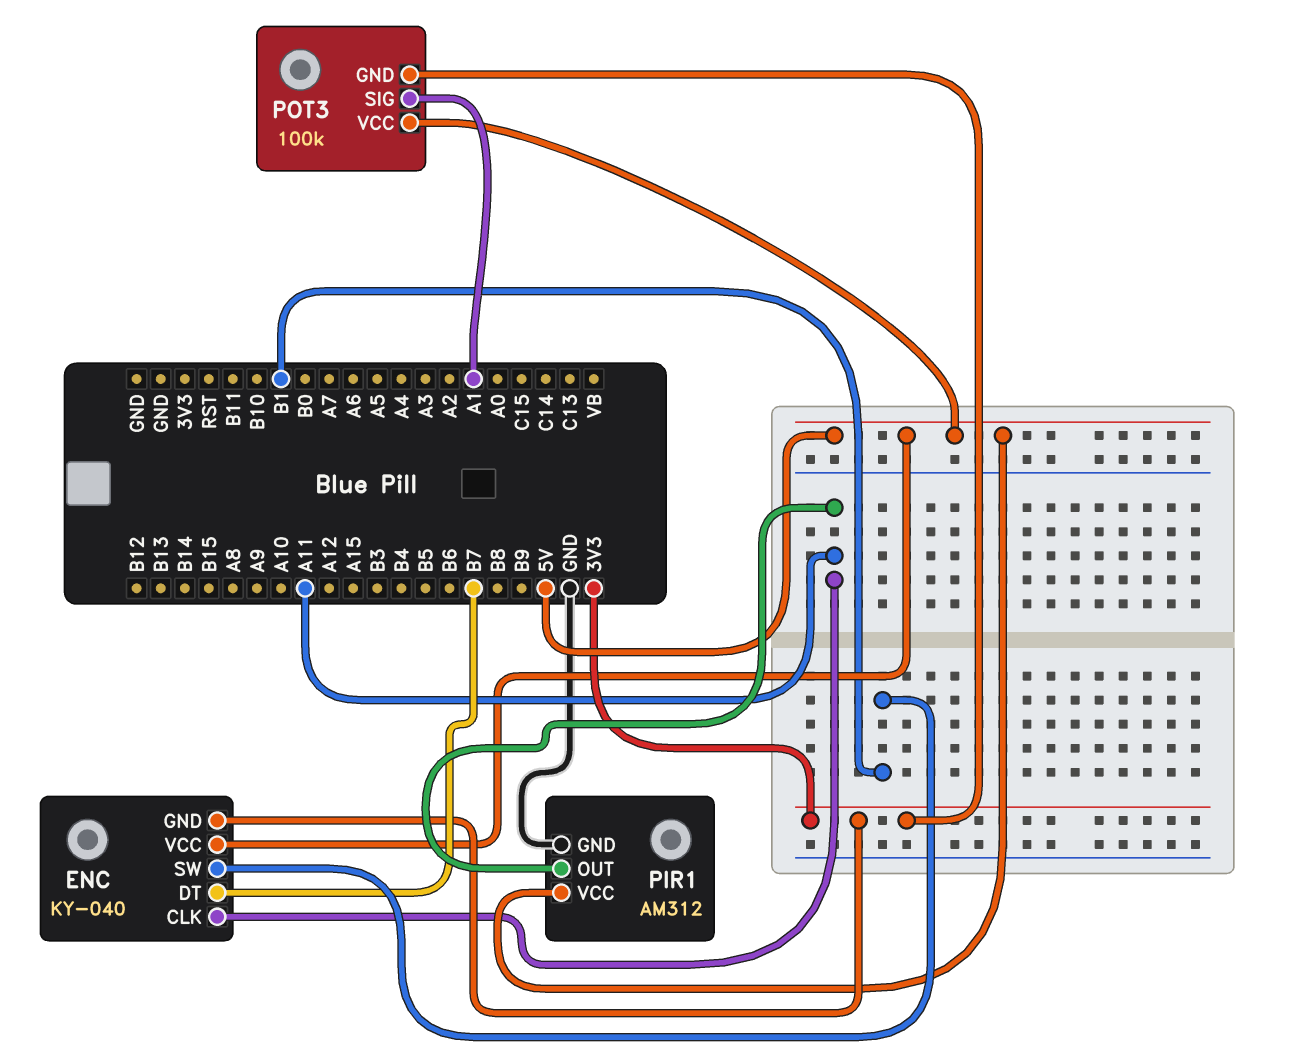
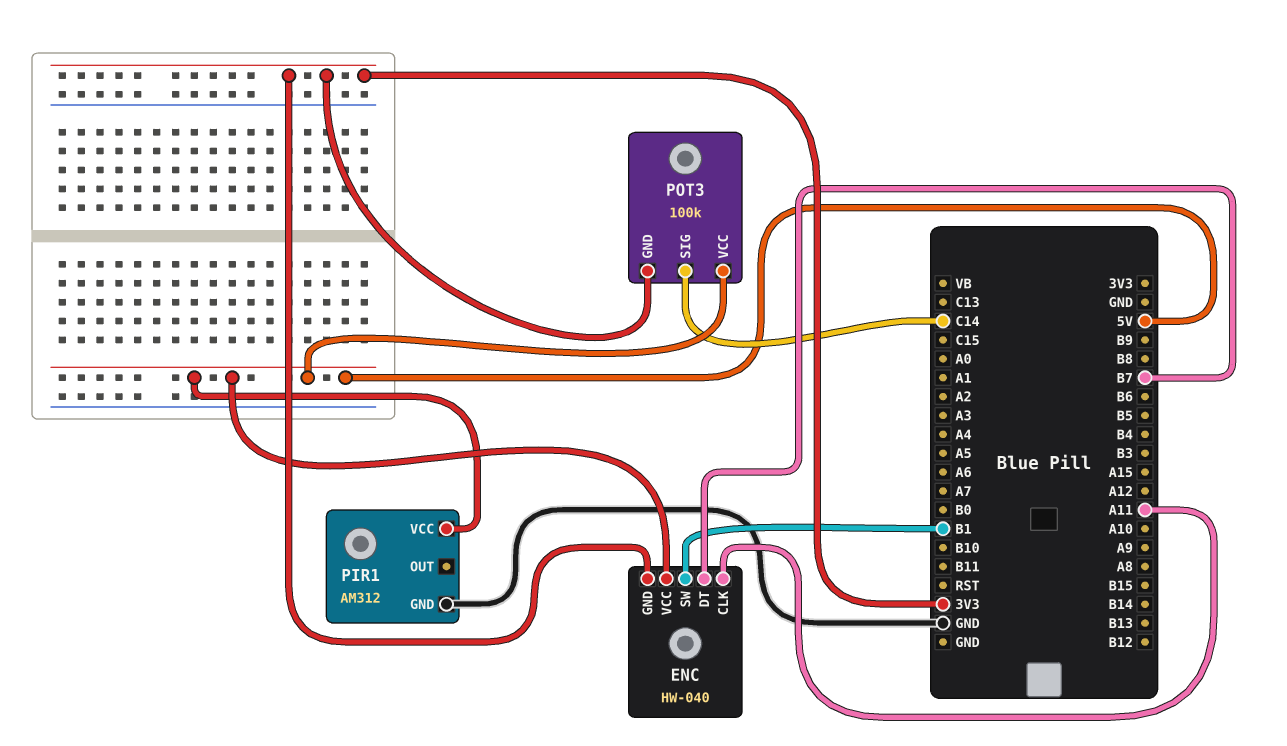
ENC: KY-040 -> HW-040
PIR1 pin OUT: A11 -> none
POT3 pin SIG: A1 -> C14

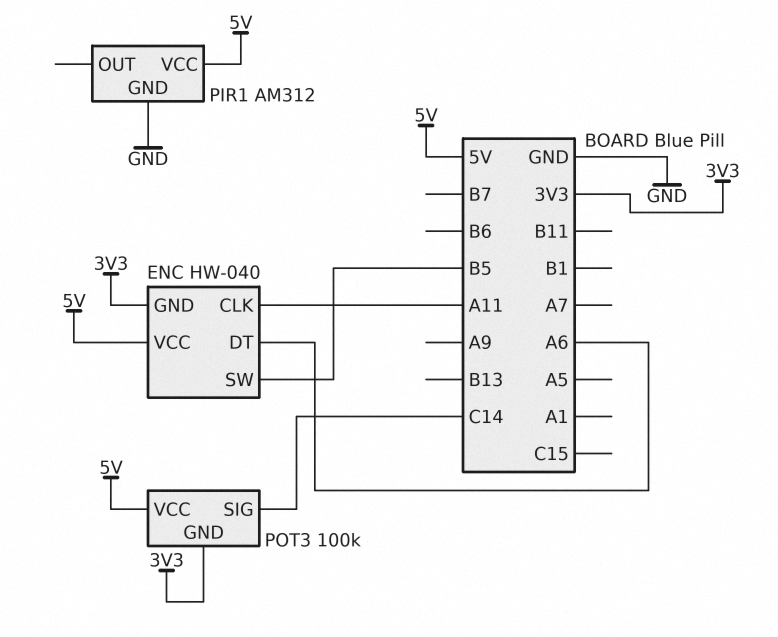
ENC pin DT: B7 -> A6
ENC pin SW: B1 -> B5

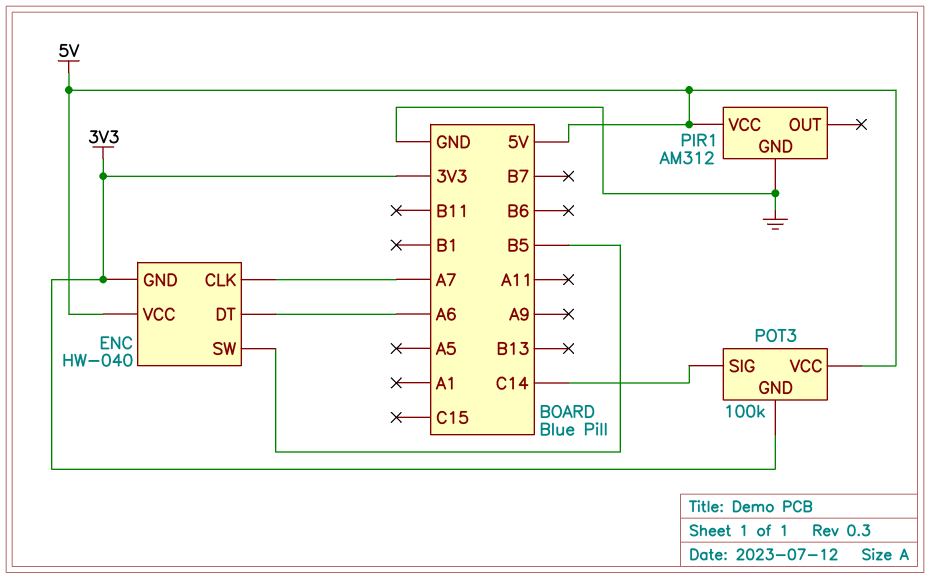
ENC pin CLK: A11 -> A7

